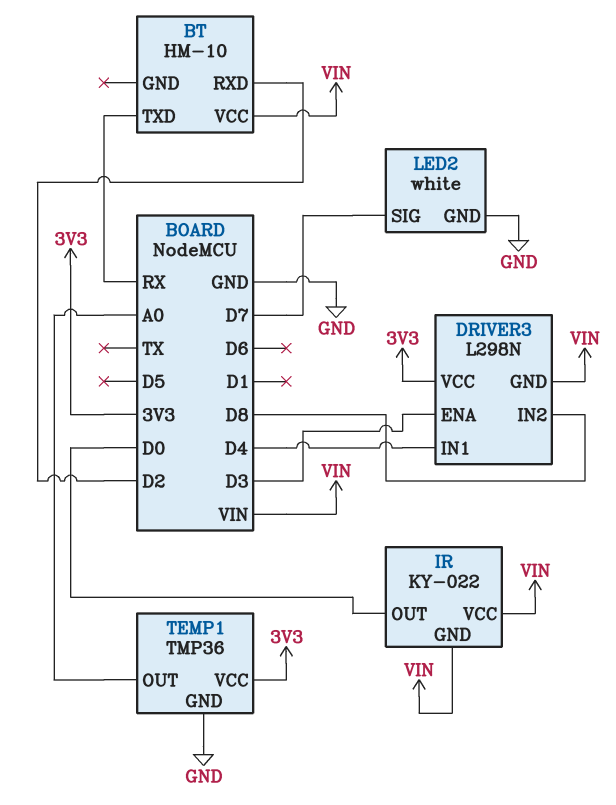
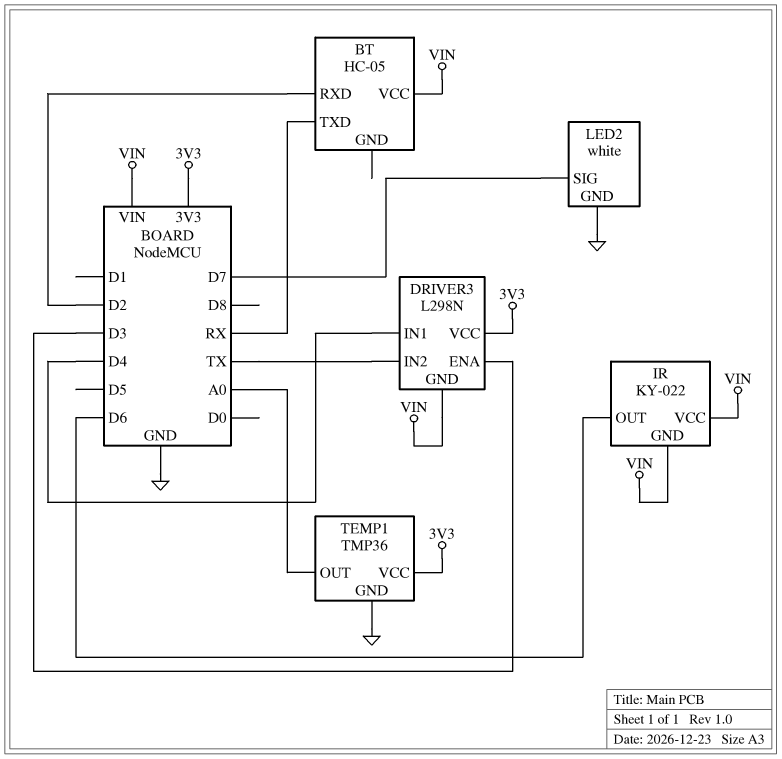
BT: HM-10 -> HC-05
DRIVER3 pin IN2: D8 -> TX
IR pin OUT: D0 -> D6

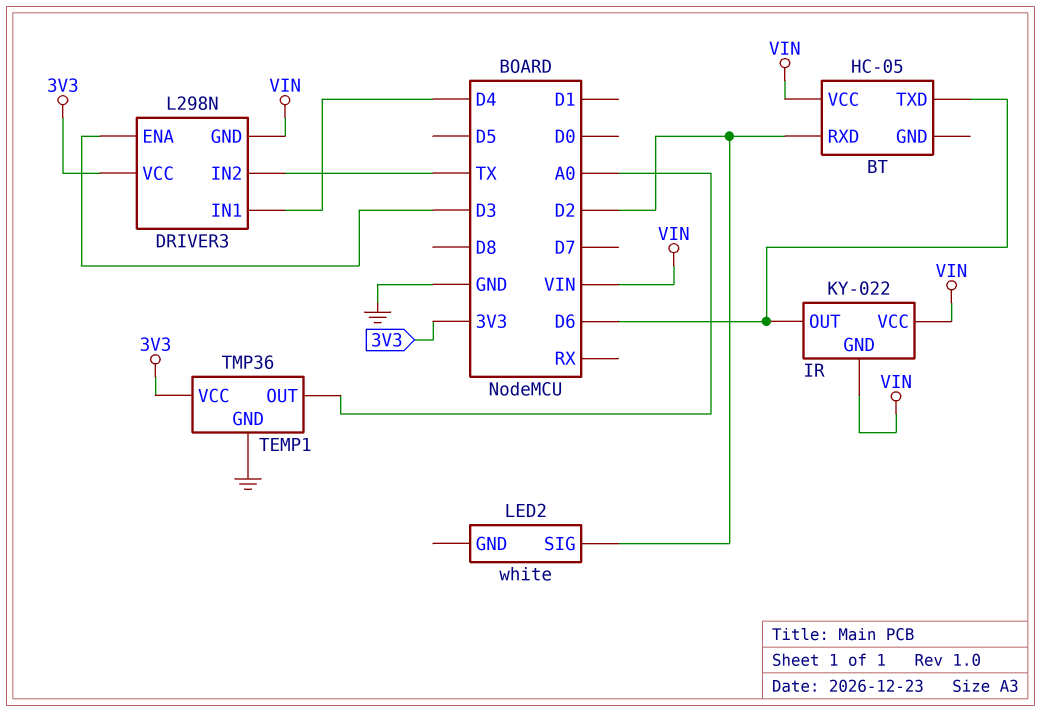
BT pin TXD: RX -> D6
LED2 pin GND: GND -> none
LED2 pin SIG: D7 -> D2

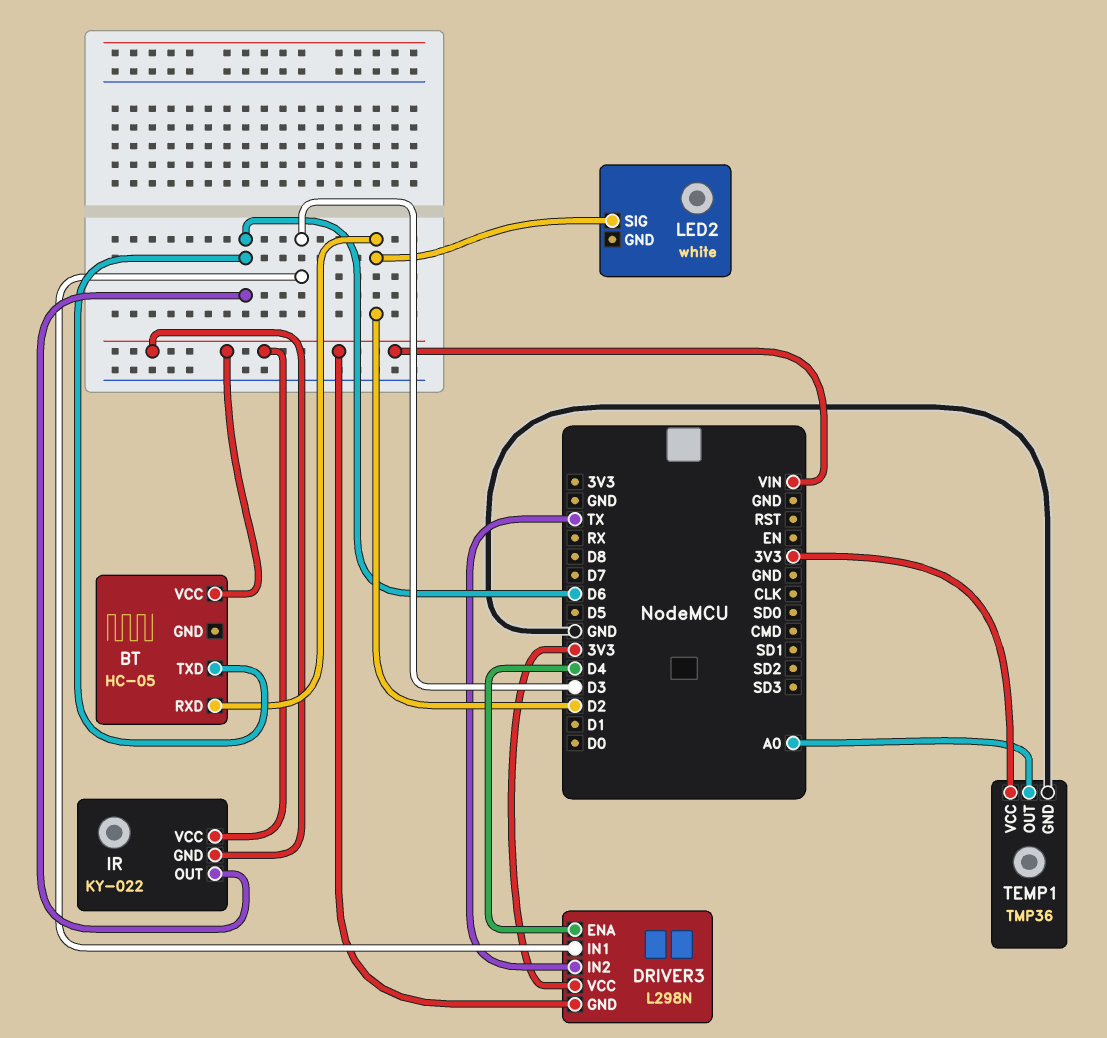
DRIVER3 pin ENA: D3 -> D4
DRIVER3 pin IN1: D4 -> D3

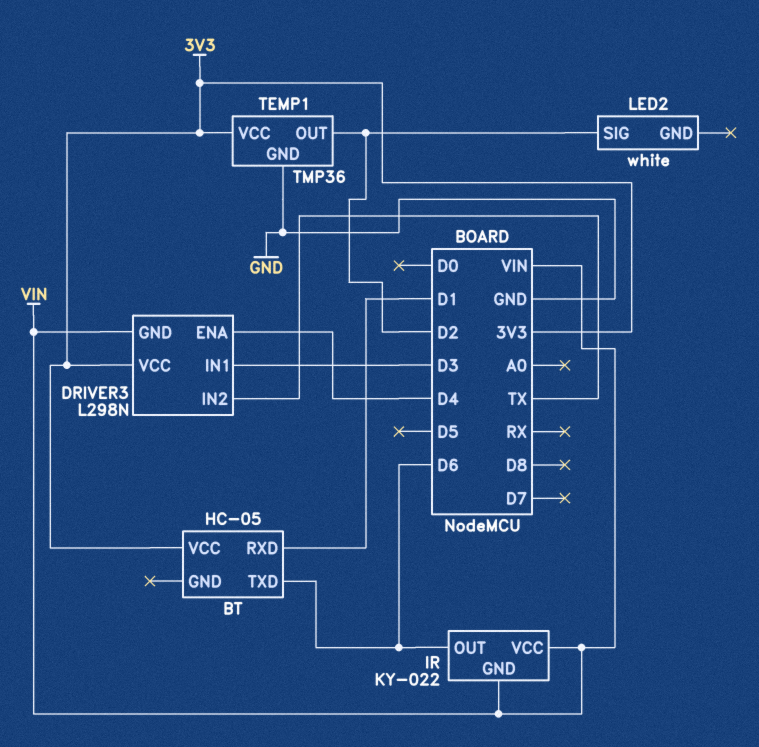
BT pin RXD: D2 -> D1
BT pin VCC: VIN -> 3V3
TEMP1 pin OUT: A0 -> D2

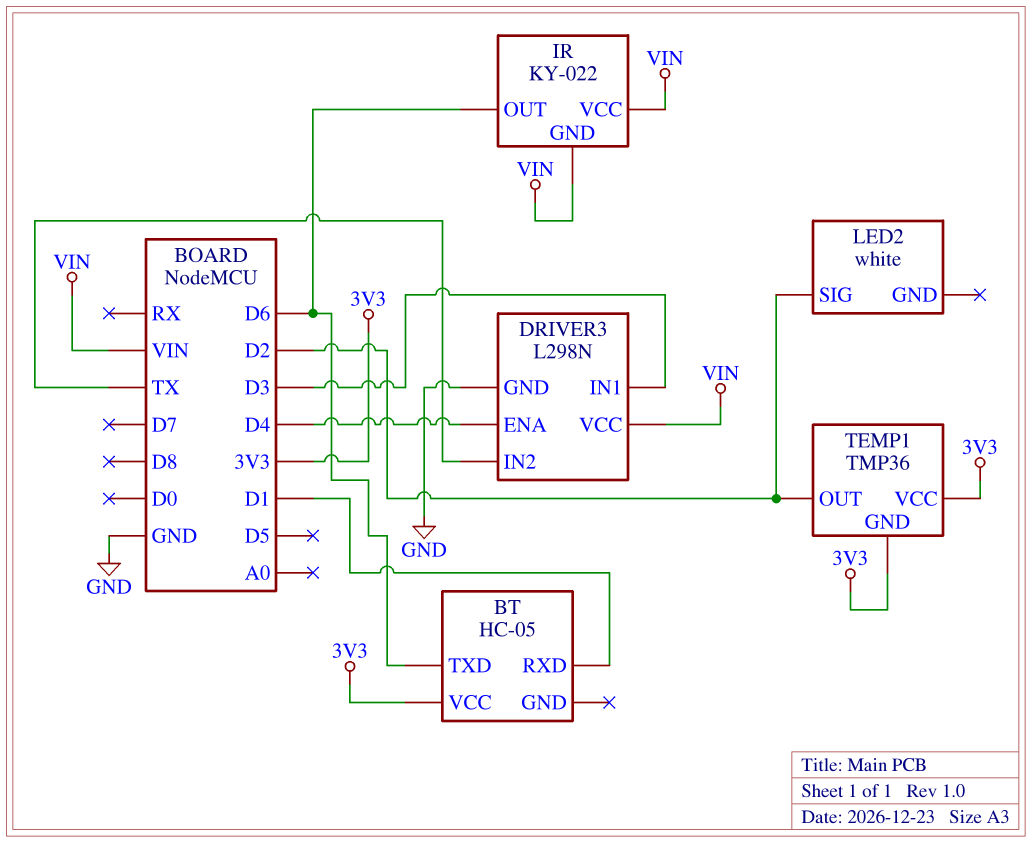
DRIVER3 pin GND: VIN -> GND
DRIVER3 pin VCC: 3V3 -> VIN
TEMP1 pin GND: GND -> 3V3

